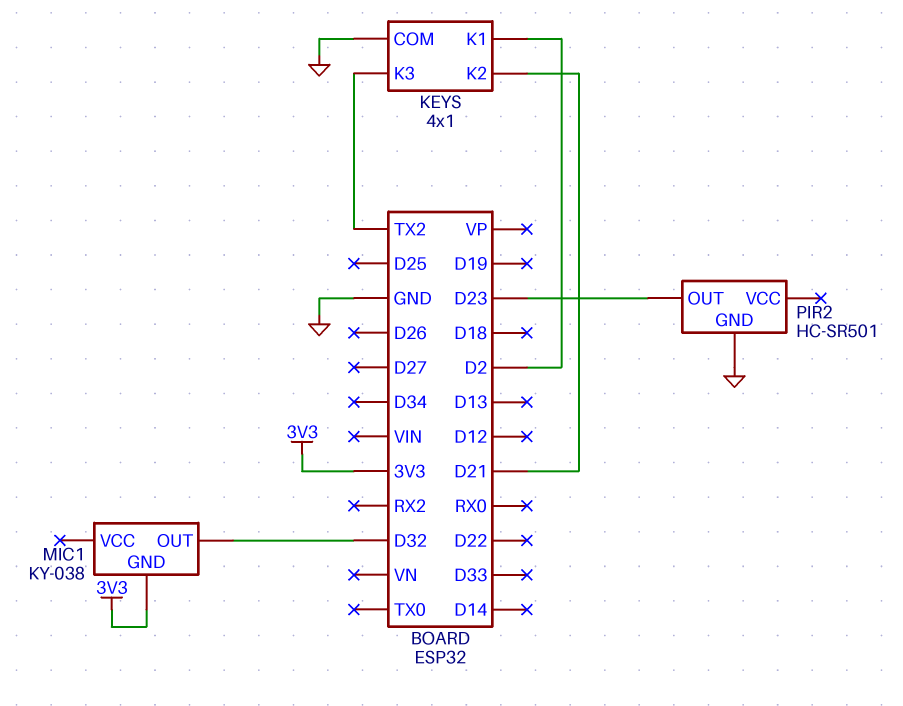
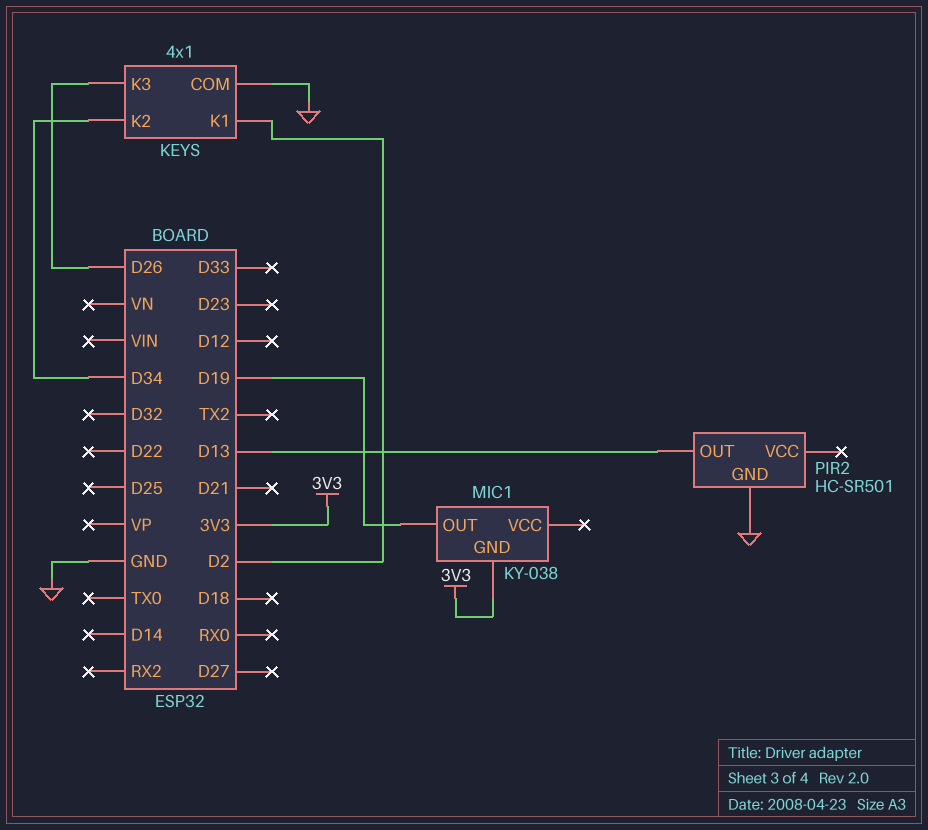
KEYS pin K2: D21 -> D34
KEYS pin K3: TX2 -> D26
MIC1 pin OUT: D32 -> D19
PIR2 pin OUT: D23 -> D13

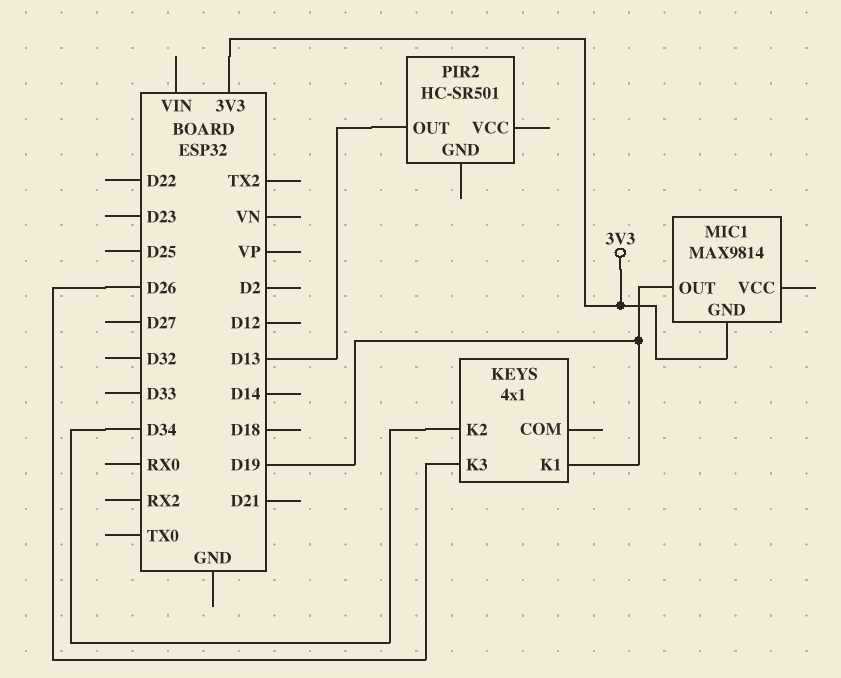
KEYS pin COM: GND -> none
KEYS pin K1: D2 -> D19
MIC1: KY-038 -> MAX9814
PIR2 pin GND: GND -> none

